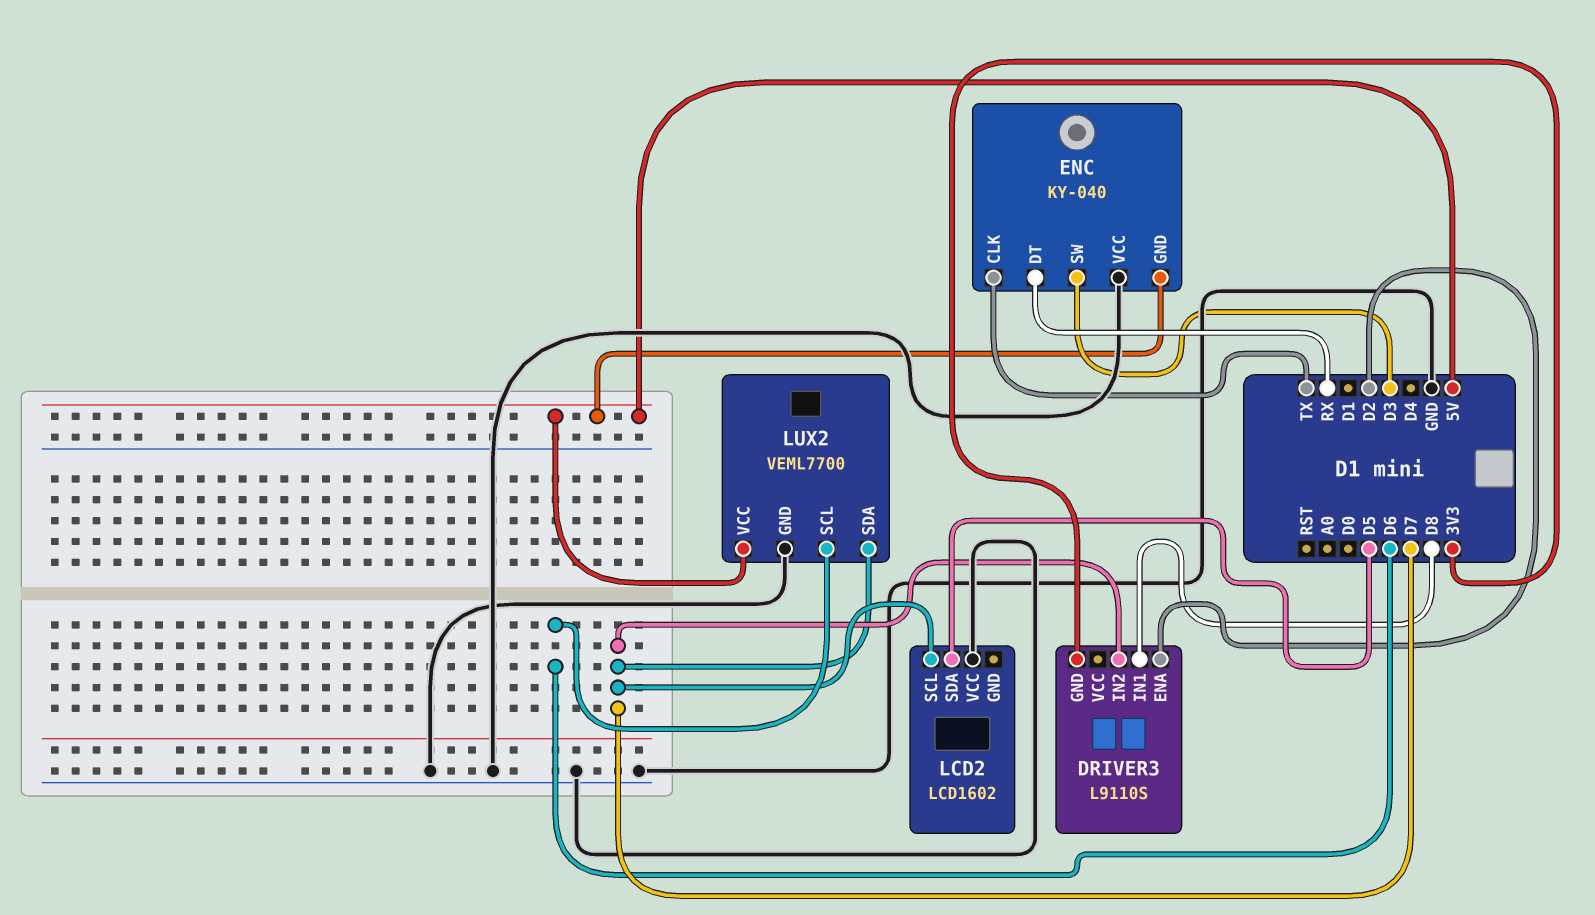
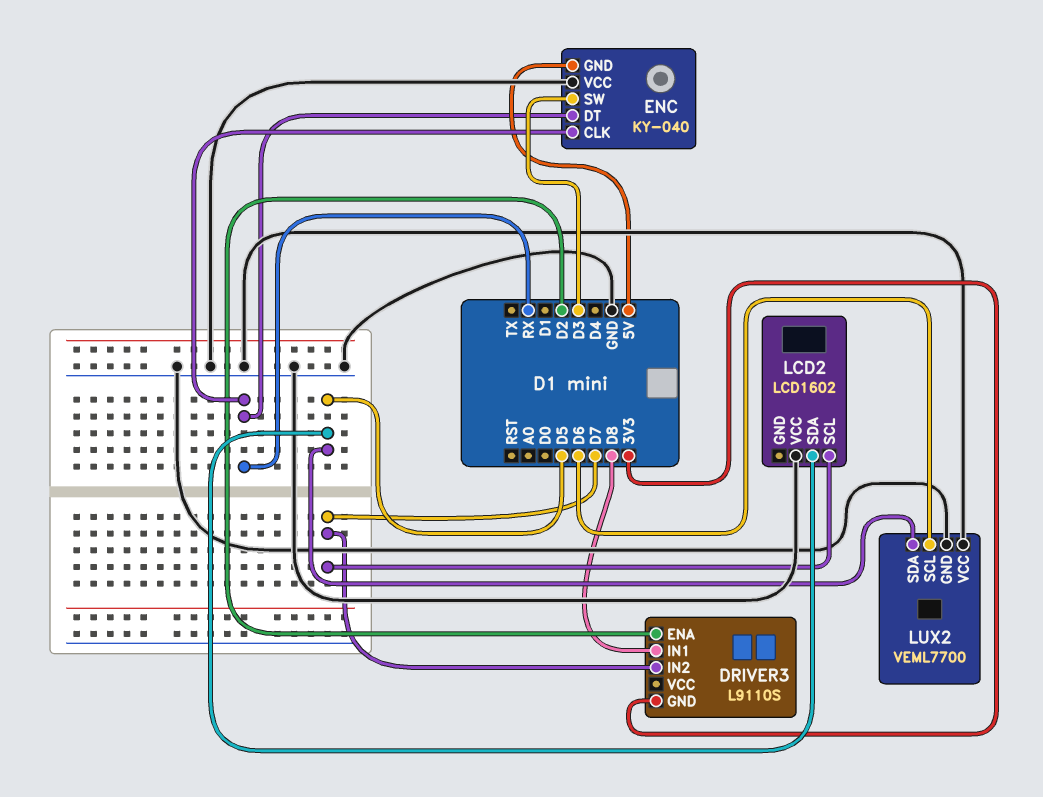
ENC pin CLK: TX -> RX
LUX2 pin SDA: D7 -> D5
LUX2 pin VCC: 5V -> GND

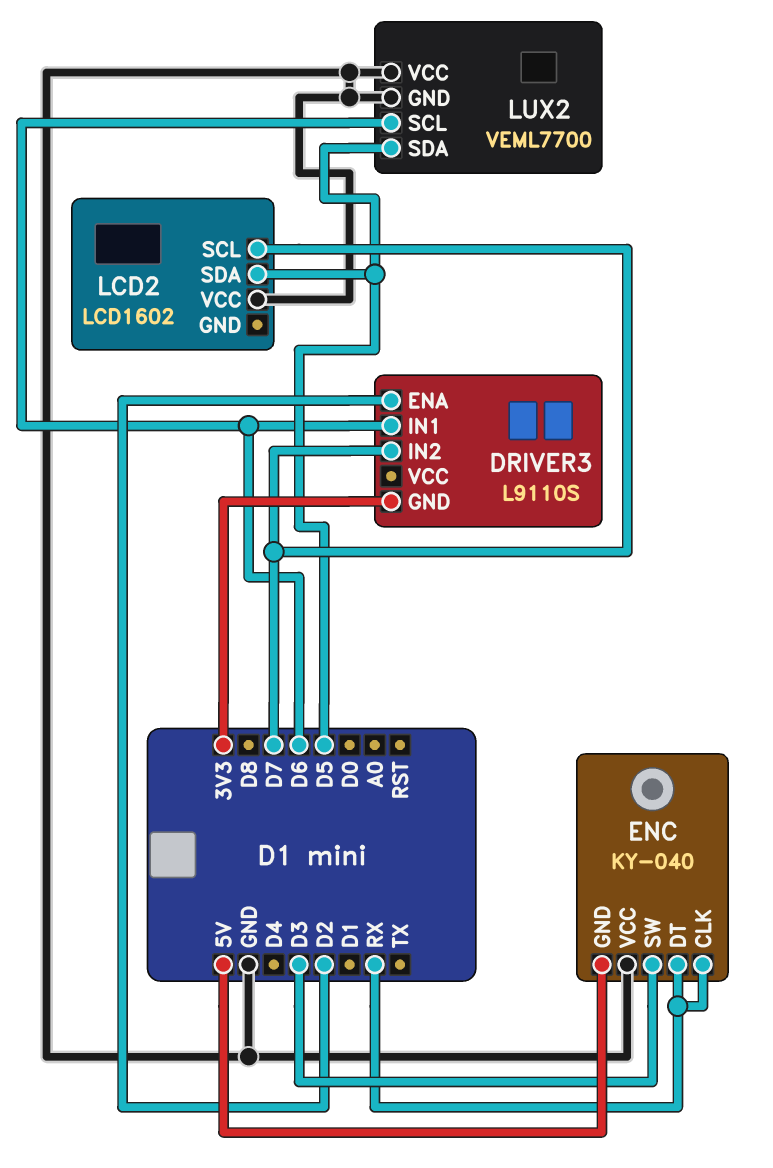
DRIVER3 pin IN1: D8 -> D6

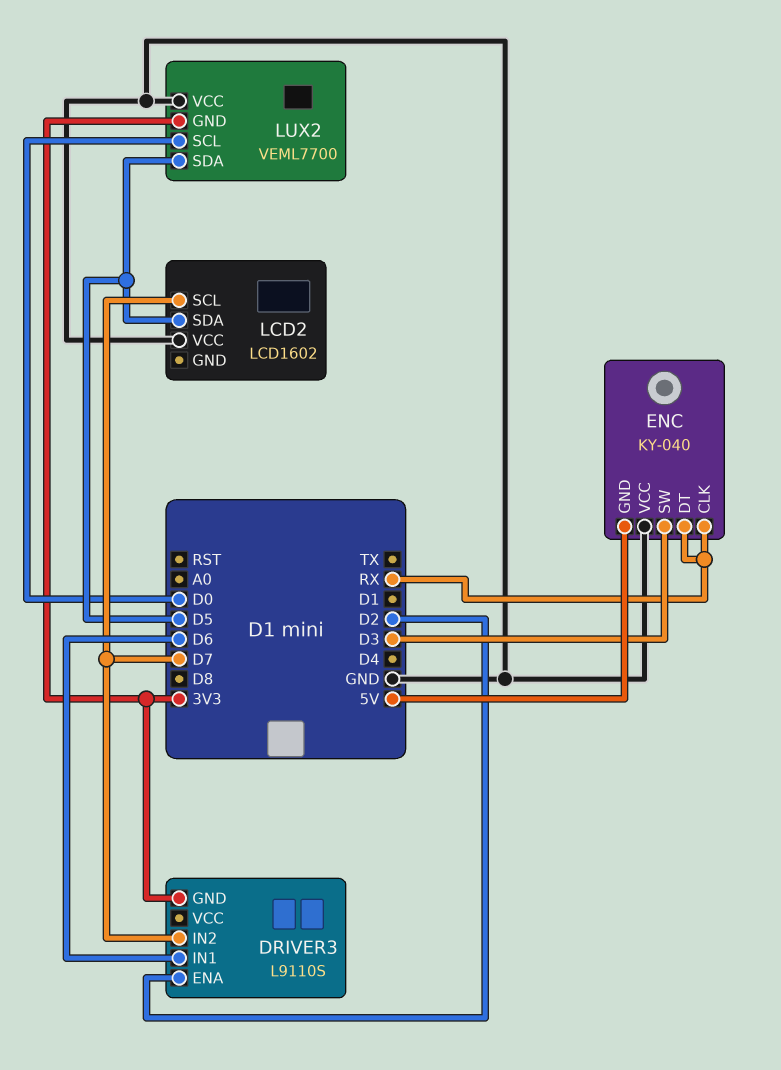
LUX2 pin GND: GND -> 3V3
LUX2 pin SCL: D6 -> D0

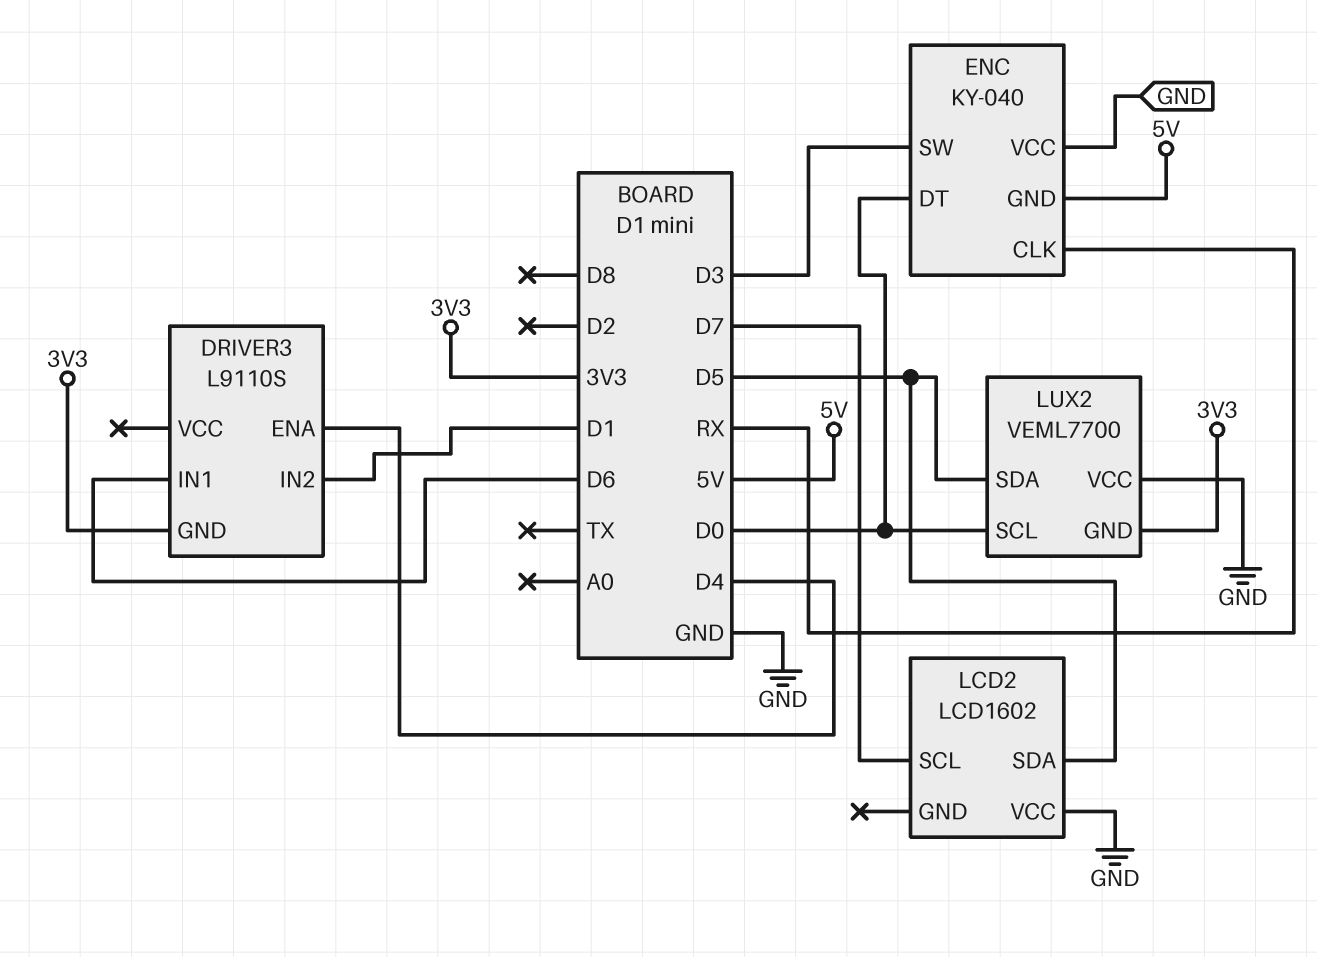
DRIVER3 pin ENA: D2 -> D4
DRIVER3 pin IN2: D7 -> D1
ENC pin DT: RX -> D0

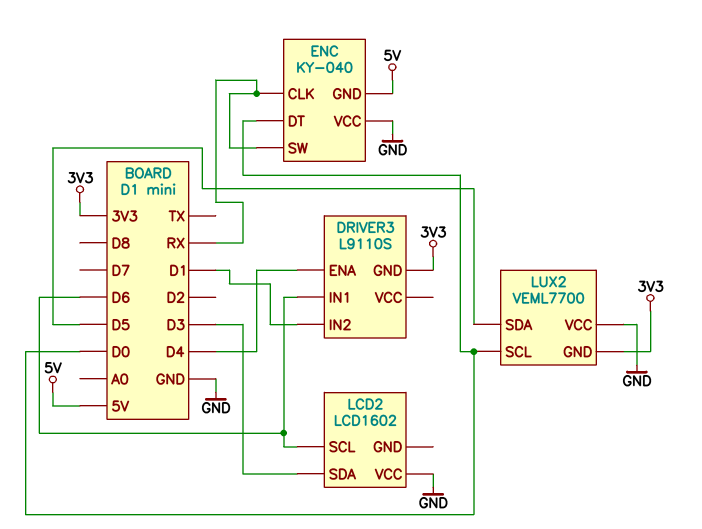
ENC pin SW: D3 -> RX
LCD2 pin SCL: D7 -> D6
LCD2 pin SDA: D5 -> D3

